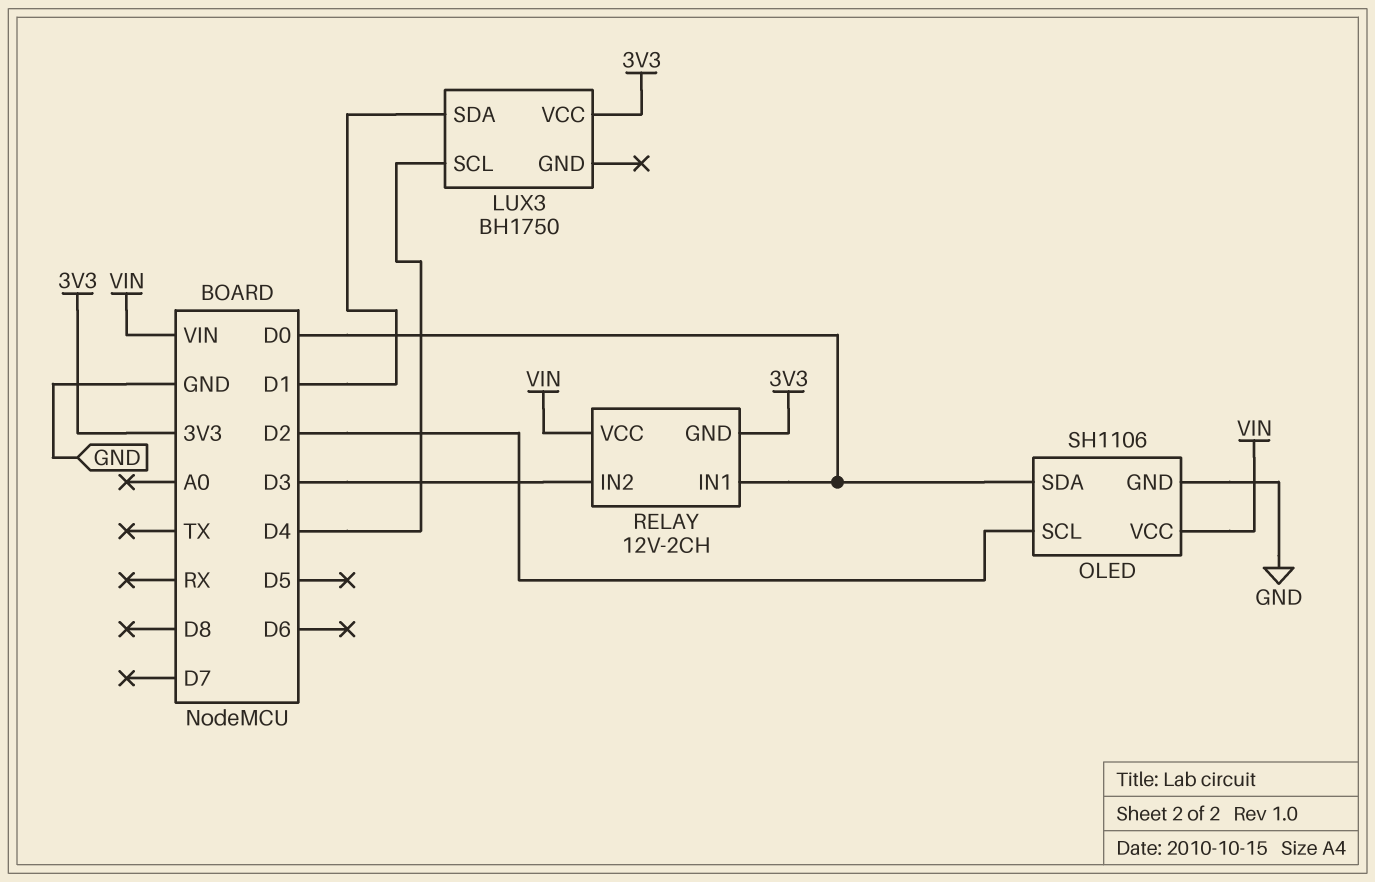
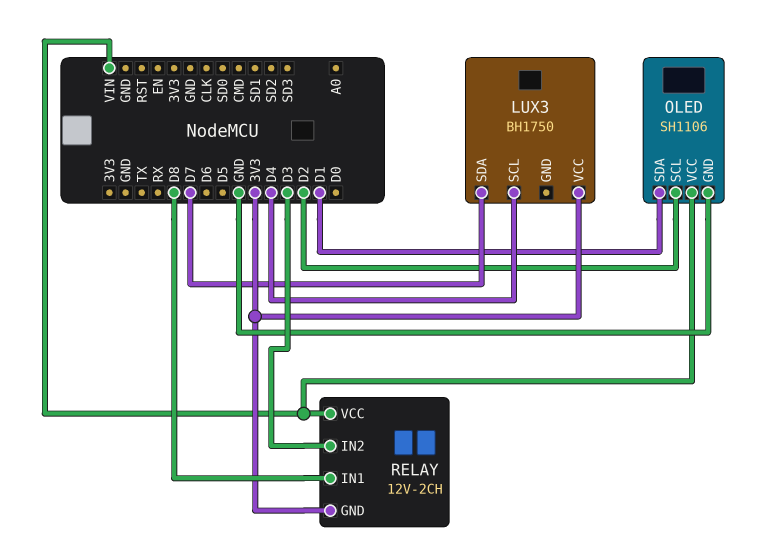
LUX3 pin SDA: D1 -> D7
OLED pin SDA: D0 -> D1
RELAY pin IN1: D0 -> D8

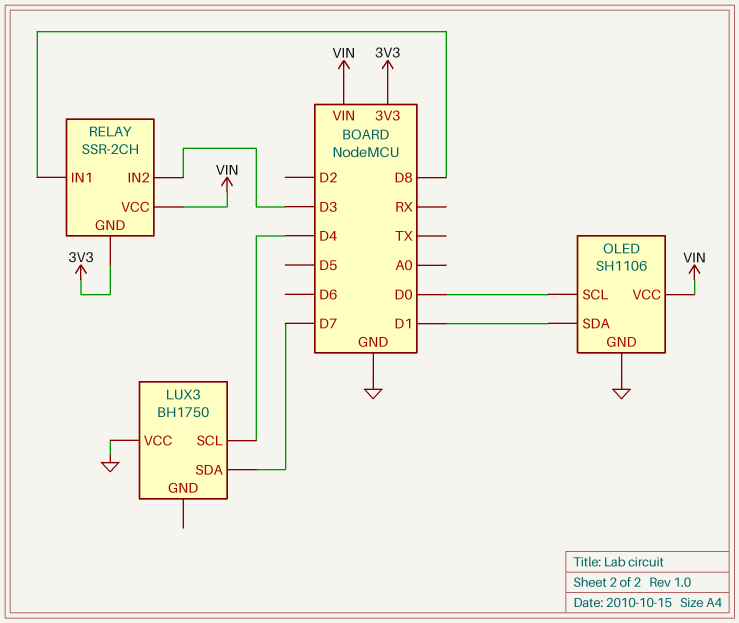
LUX3 pin VCC: 3V3 -> GND
OLED pin SCL: D2 -> D0
RELAY: 12V-2CH -> SSR-2CH

